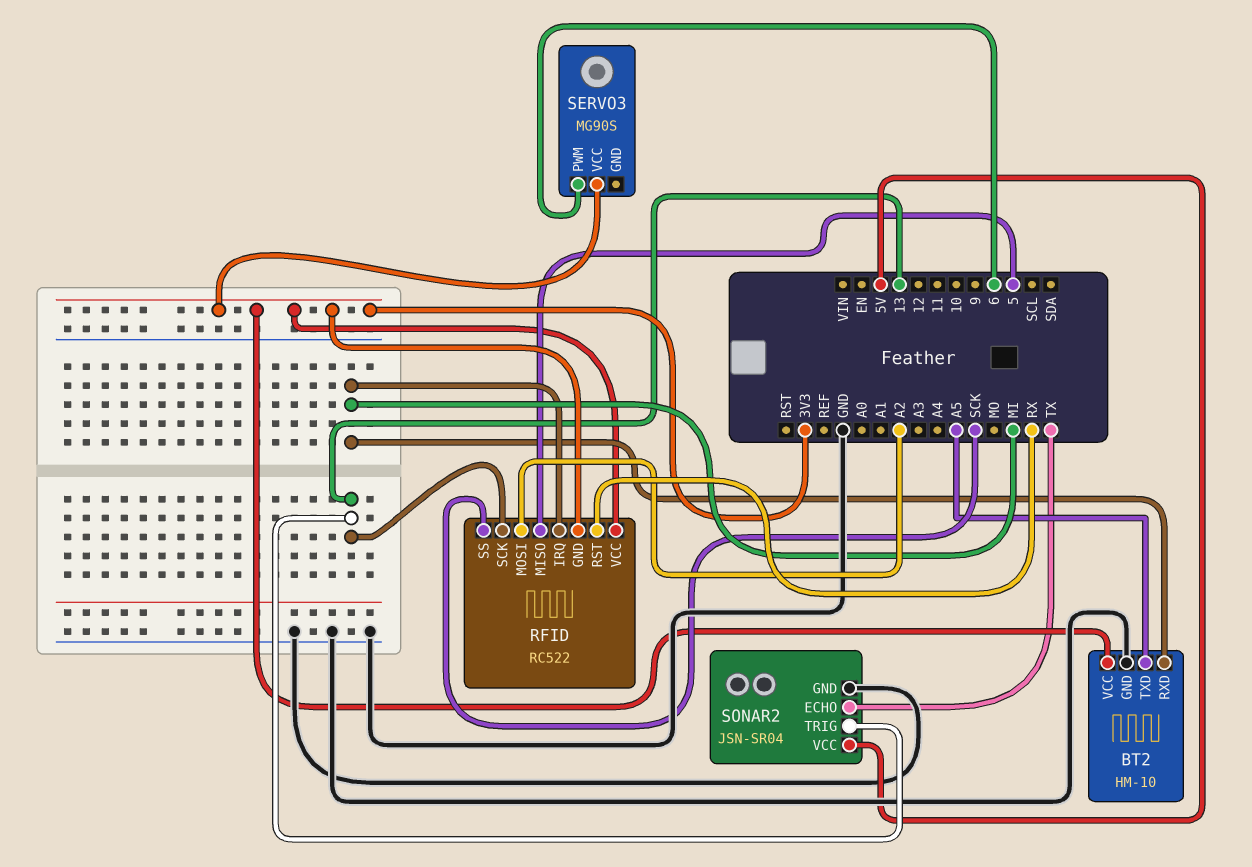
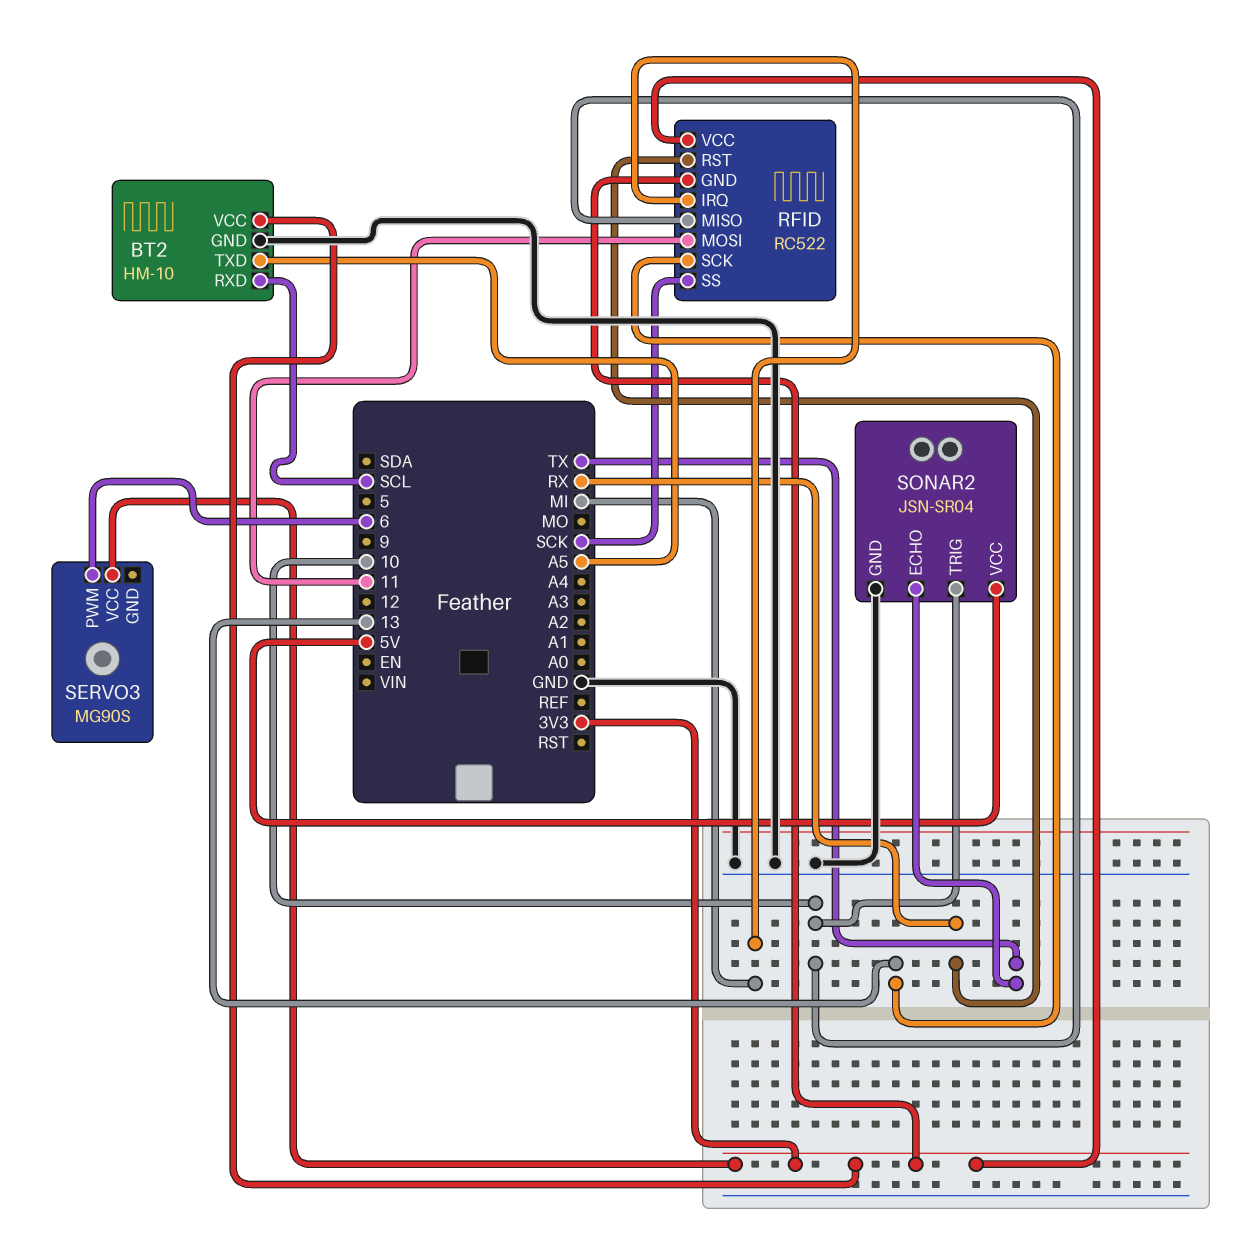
BT2 pin RXD: MI -> SCL
RFID pin MISO: 5 -> 10
RFID pin MOSI: A2 -> 11
SONAR2 pin TRIG: 13 -> 10

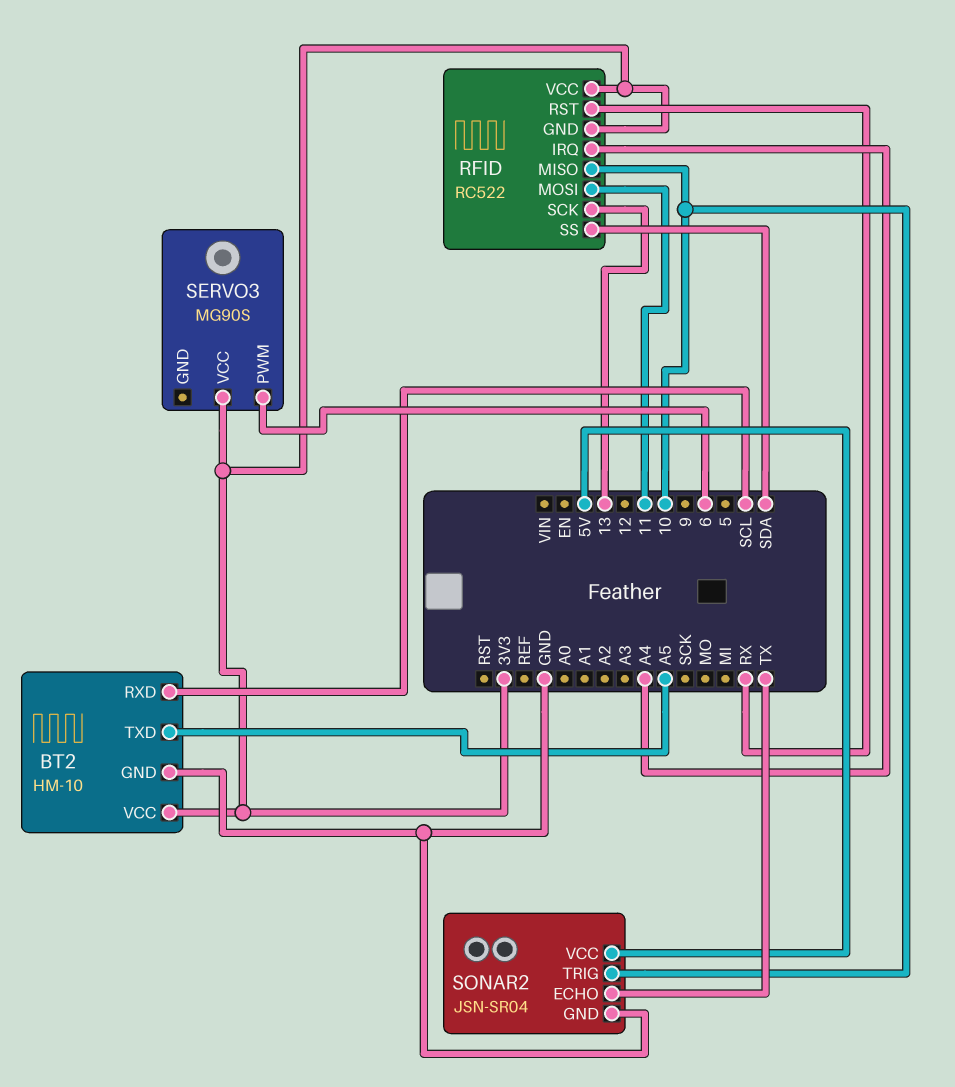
RFID pin IRQ: MI -> A4
RFID pin SS: SCK -> SDA

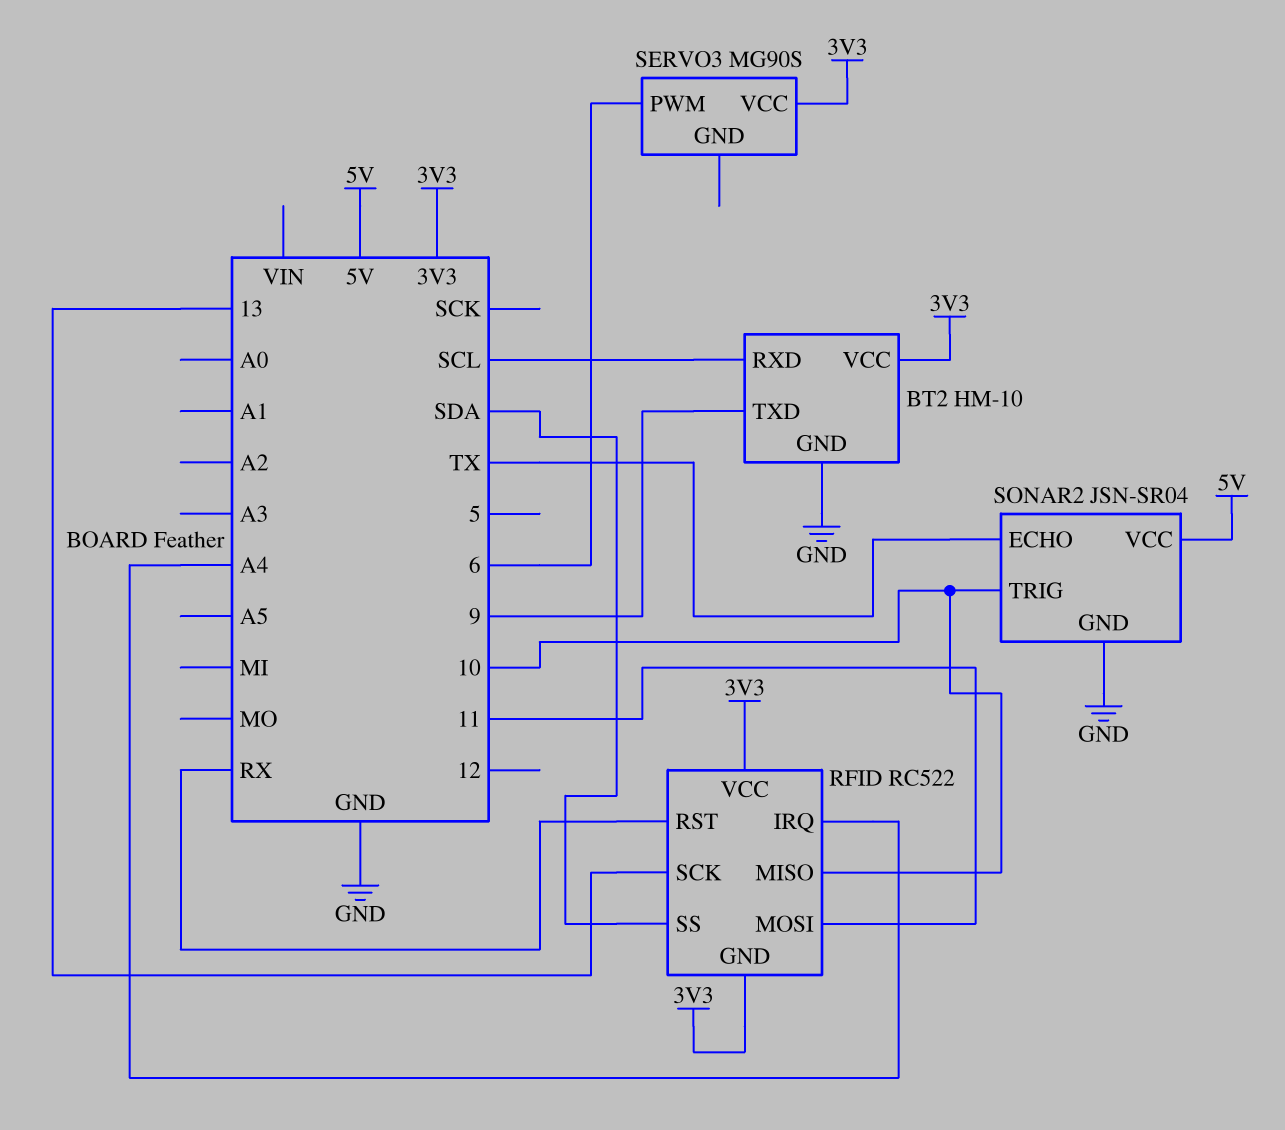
BT2 pin TXD: A5 -> 9

